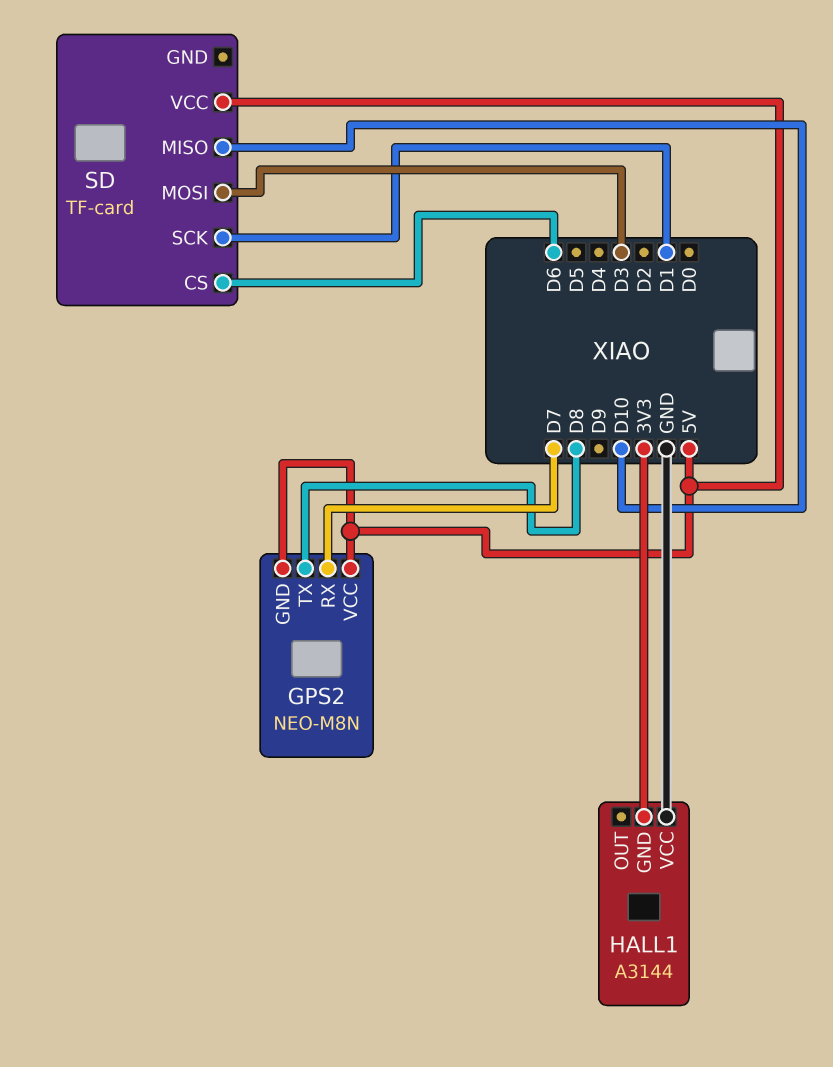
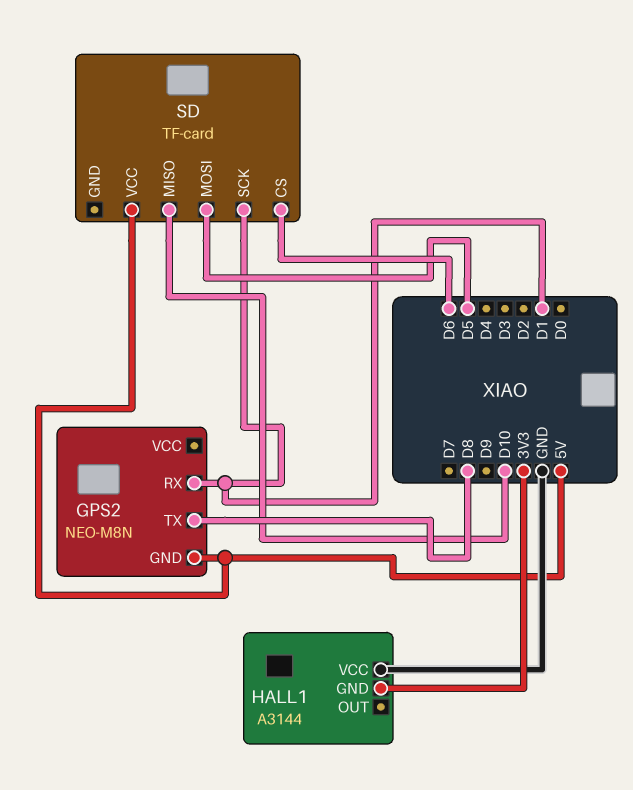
GPS2 pin RX: D7 -> D1
GPS2 pin VCC: 5V -> none
SD pin MOSI: D3 -> D5

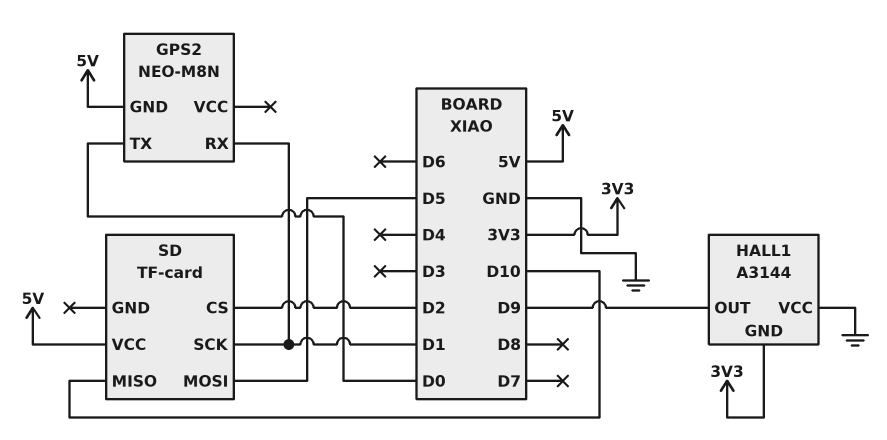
GPS2 pin TX: D8 -> D0
HALL1 pin OUT: none -> D9
SD pin CS: D6 -> D2

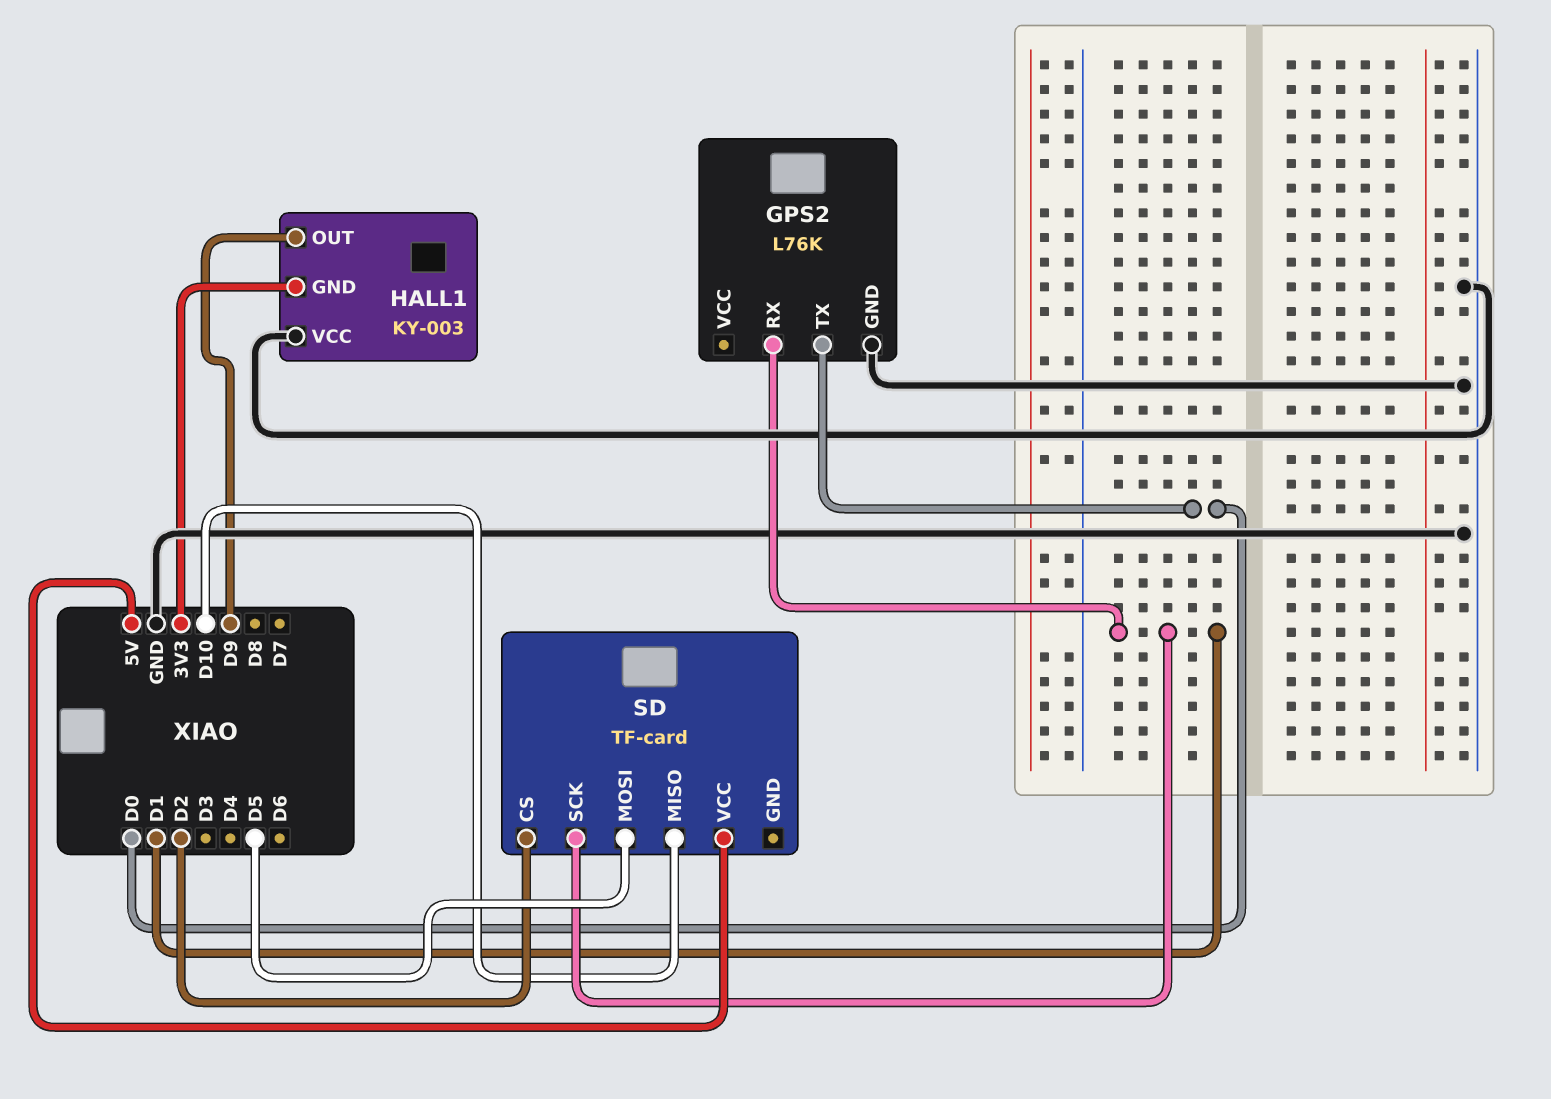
GPS2: NEO-M8N -> L76K
GPS2 pin GND: 5V -> GND
HALL1: A3144 -> KY-003

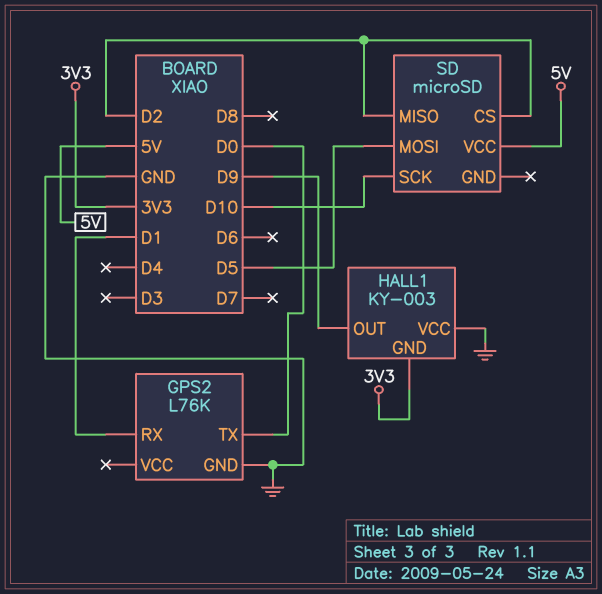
SD: TF-card -> microSD
SD pin MISO: D10 -> D2
SD pin SCK: D1 -> D10

